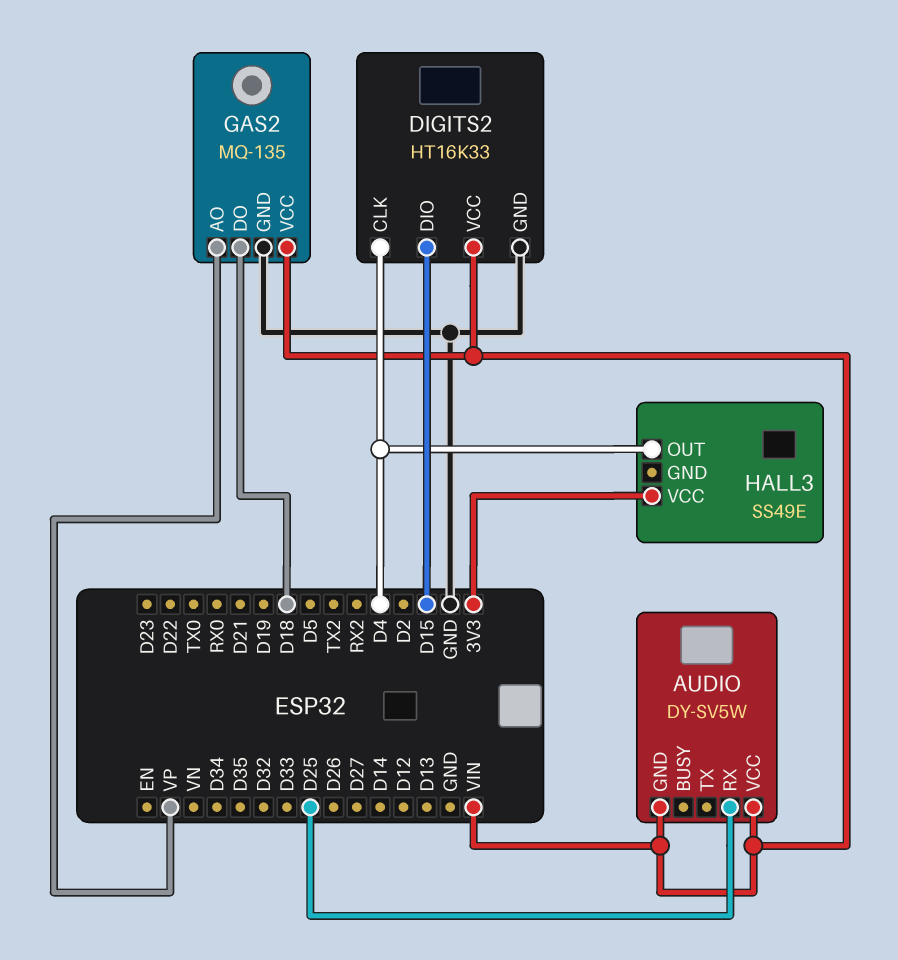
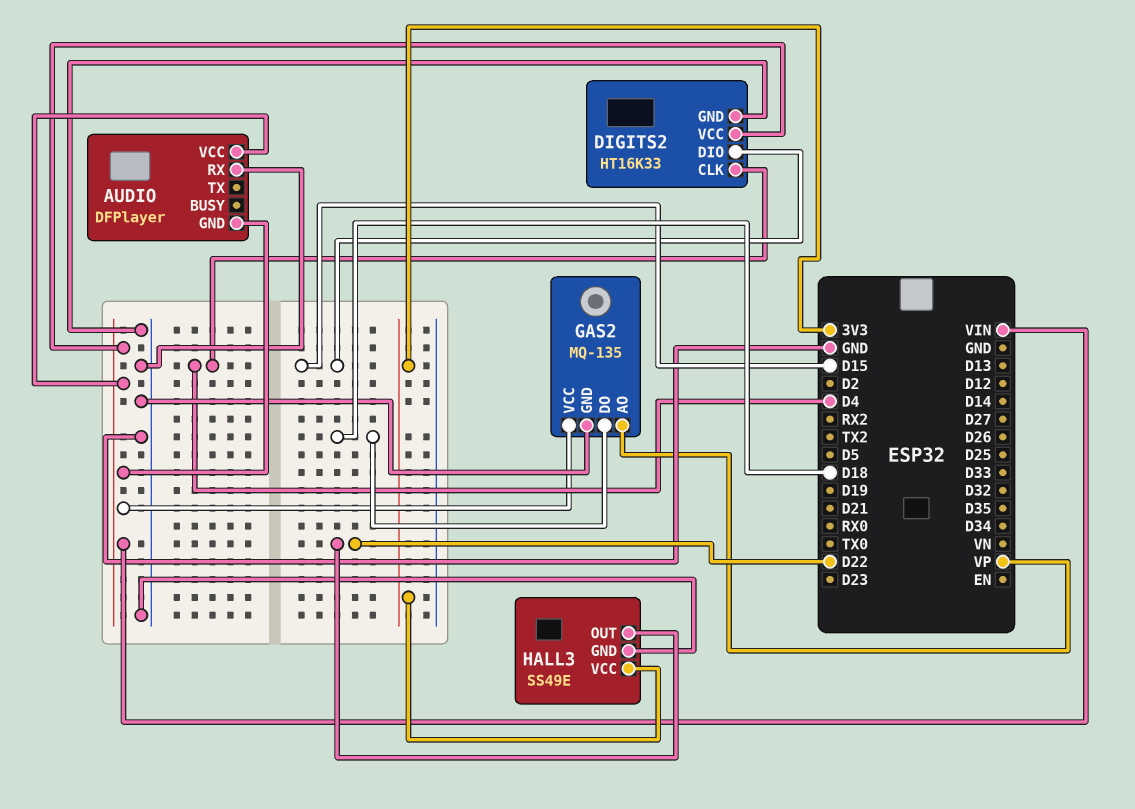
AUDIO: DY-SV5W -> DFPlayer
AUDIO pin RX: D25 -> GND
HALL3 pin GND: none -> GND
HALL3 pin OUT: D4 -> D22

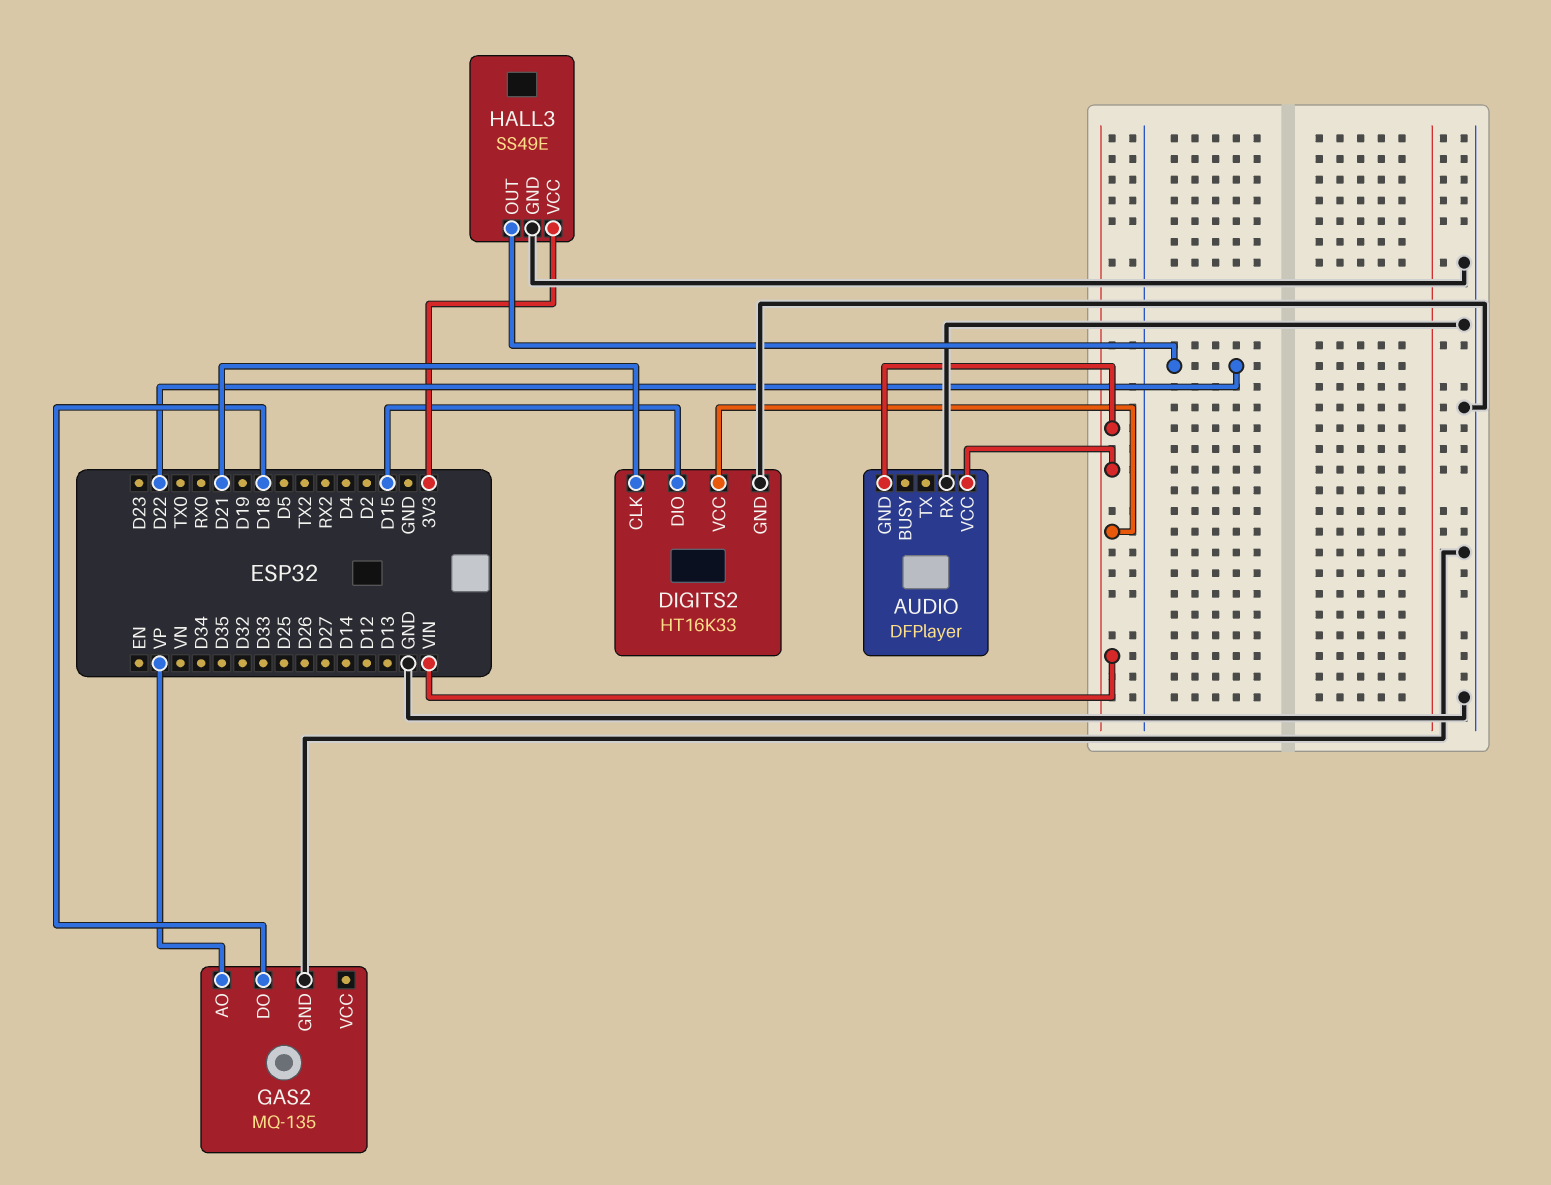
DIGITS2 pin CLK: D4 -> D21
GAS2 pin VCC: VIN -> none

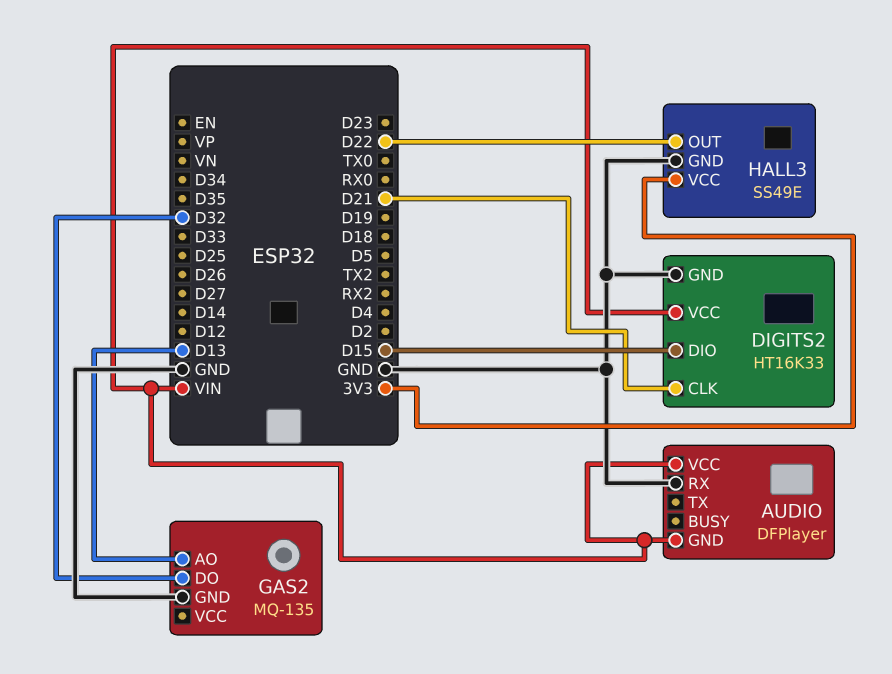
GAS2 pin AO: VP -> D13
GAS2 pin DO: D18 -> D32

